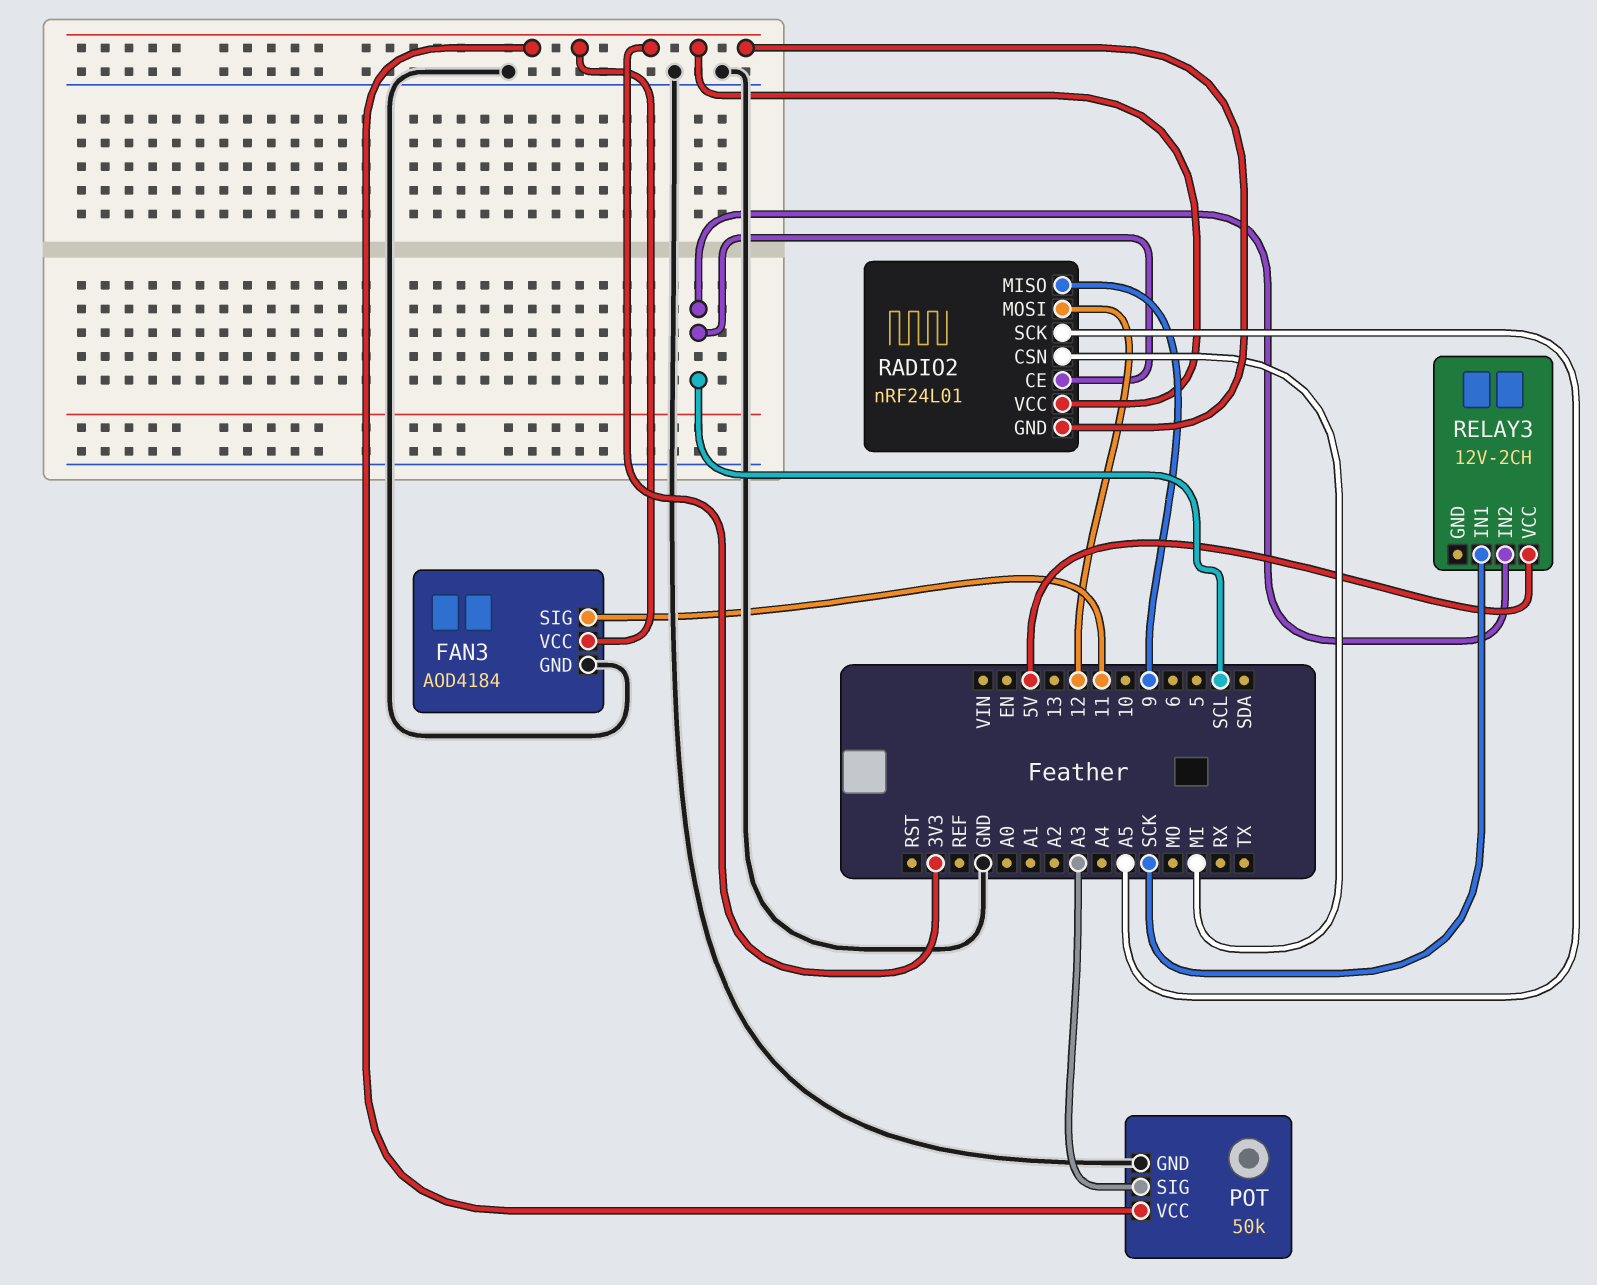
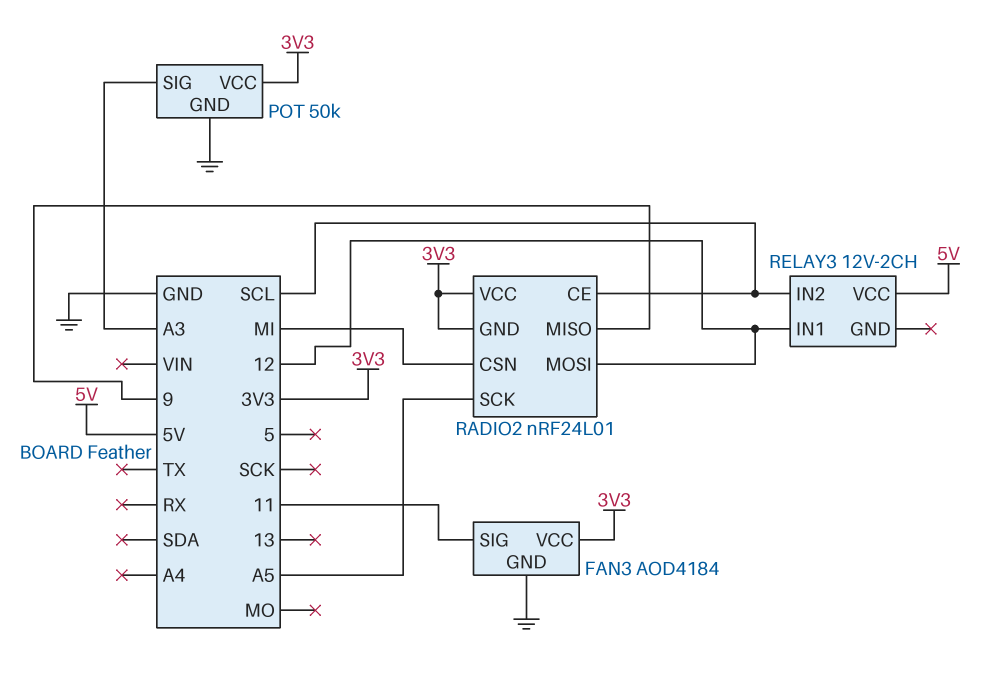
RELAY3 pin IN1: SCK -> 12

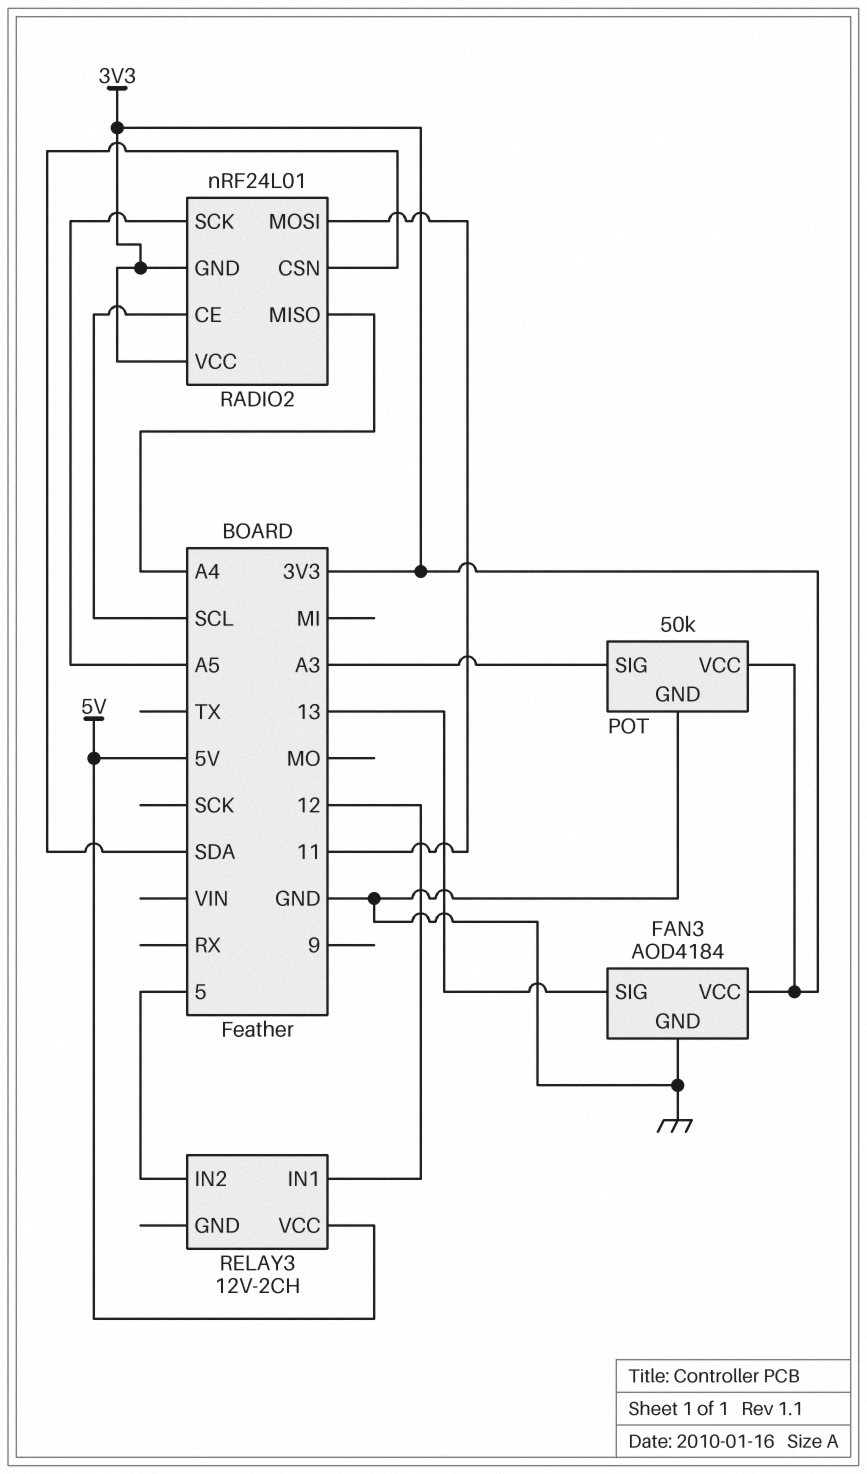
FAN3 pin SIG: 11 -> 13
RADIO2 pin CSN: MI -> SDA
RADIO2 pin MISO: 9 -> A4
RADIO2 pin MOSI: 12 -> 11
RELAY3 pin IN2: SCL -> 5

